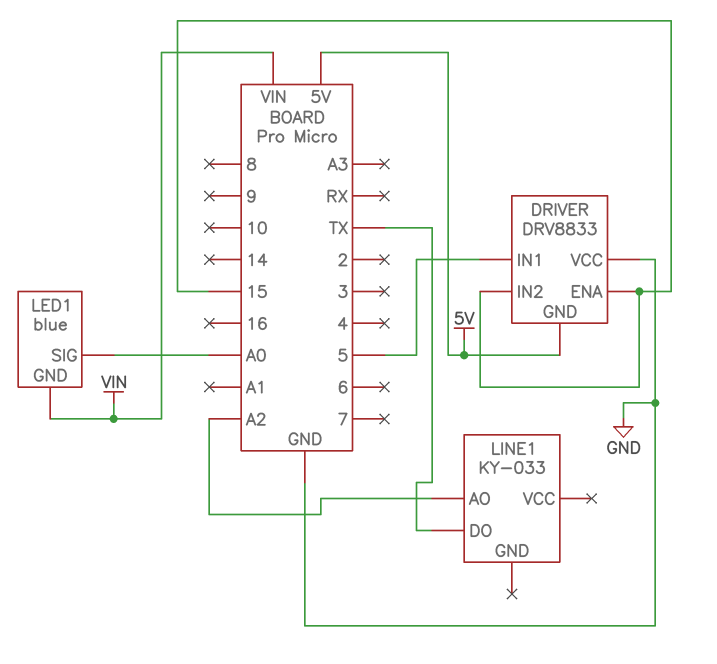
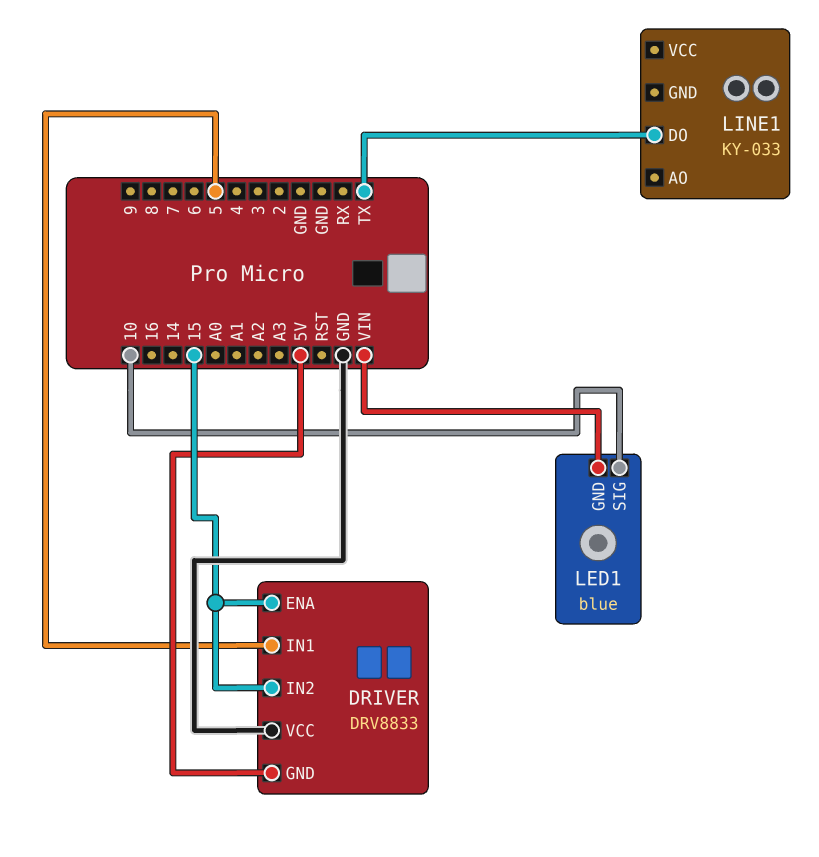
LED1 pin SIG: A0 -> 10
LINE1 pin AO: A2 -> none

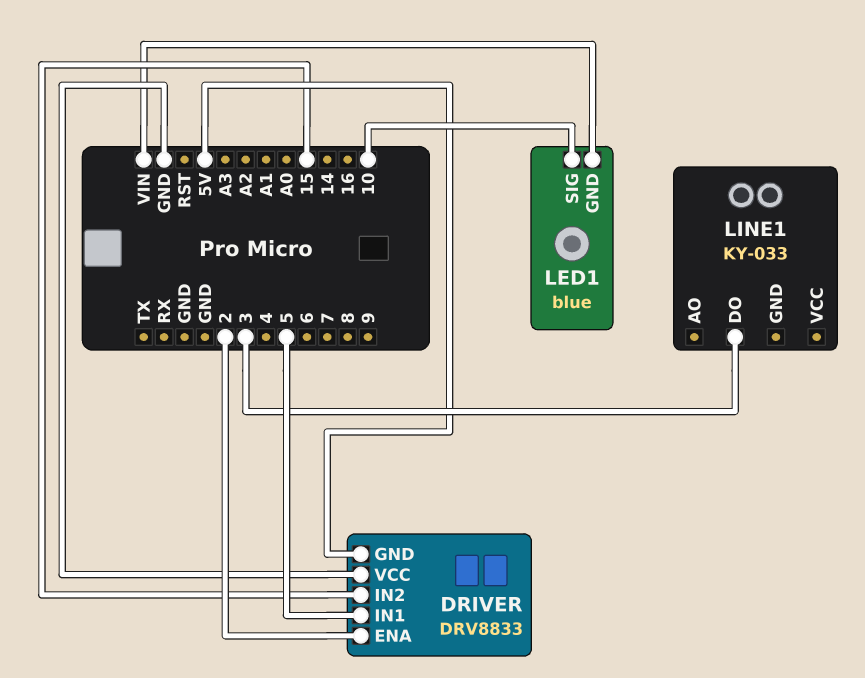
DRIVER pin ENA: 15 -> 2
LINE1 pin DO: TX -> 3

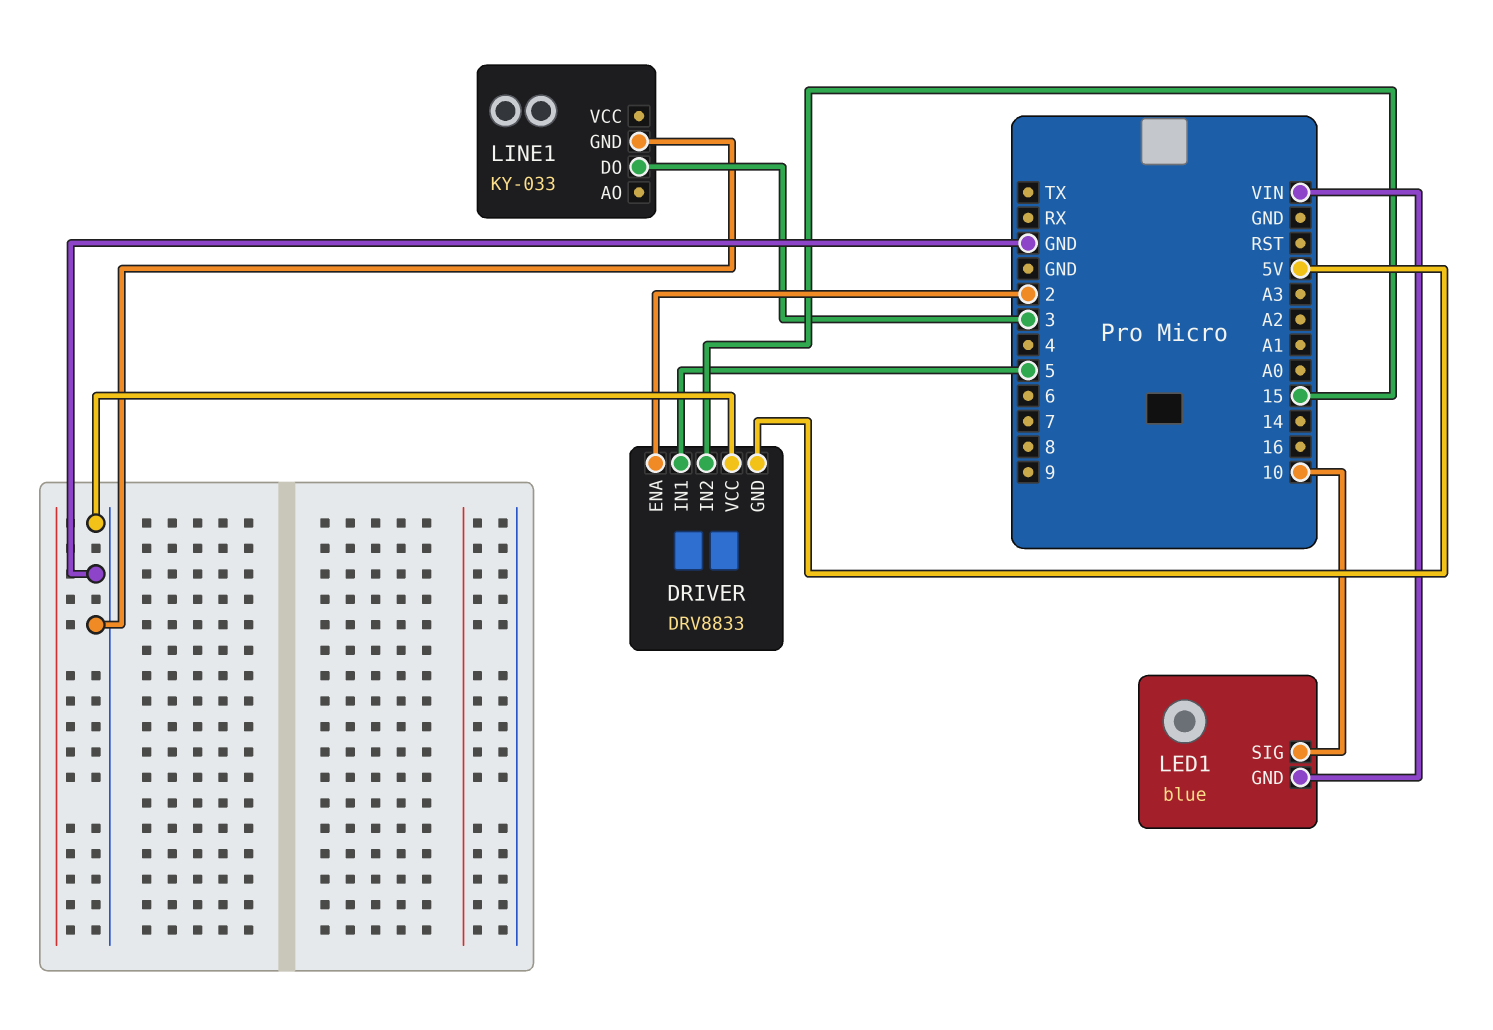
LINE1 pin GND: none -> GND

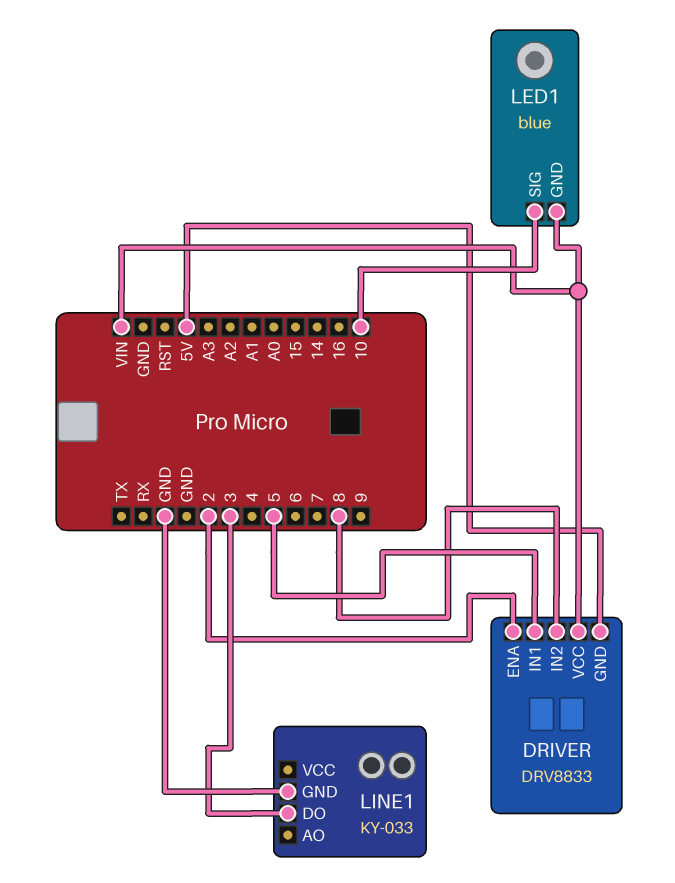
DRIVER pin IN2: 15 -> 8
DRIVER pin VCC: GND -> VIN

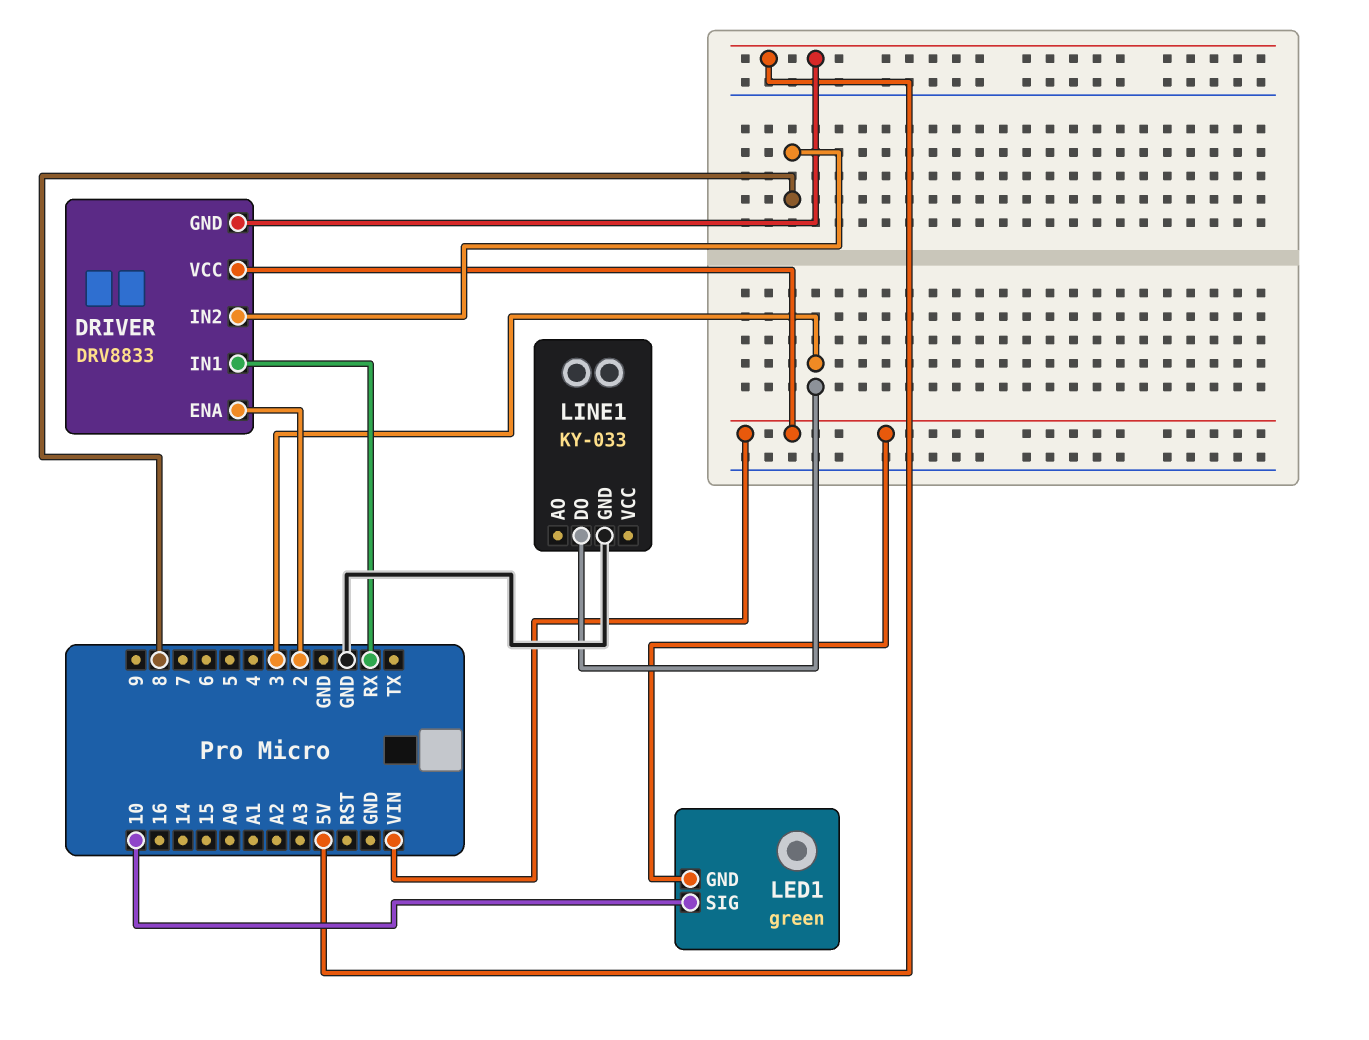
DRIVER pin IN1: 5 -> RX
LED1: blue -> green

